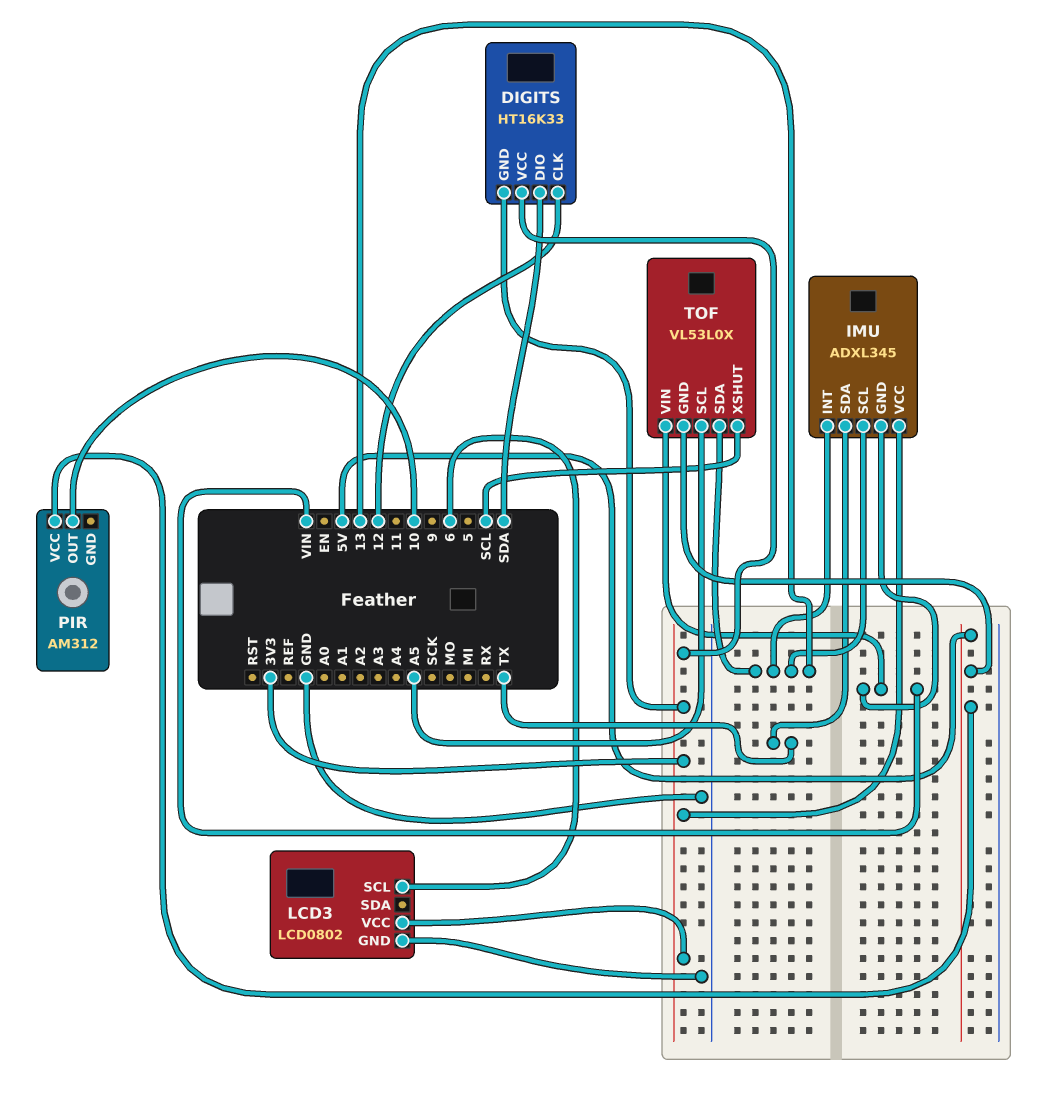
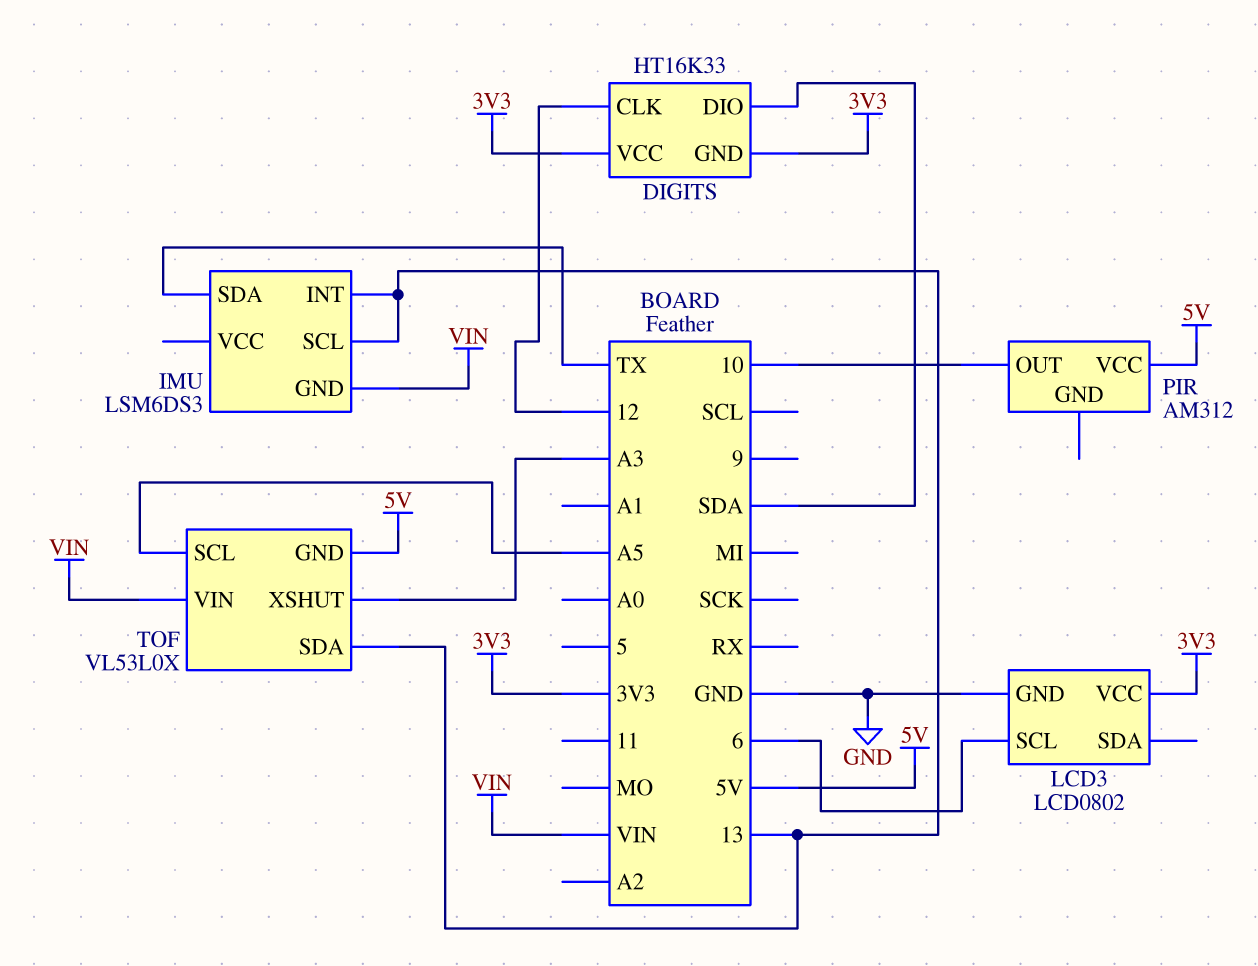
IMU: ADXL345 -> LSM6DS3
IMU pin VCC: 3V3 -> none
TOF pin XSHUT: SCL -> A3

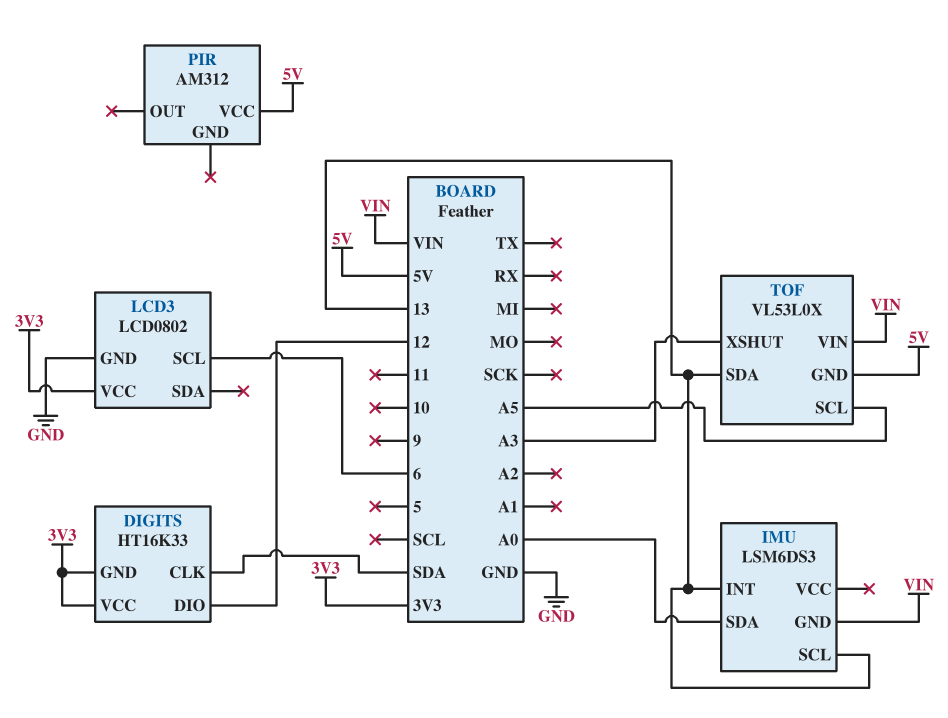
DIGITS pin CLK: 12 -> SDA
DIGITS pin DIO: SDA -> 12
IMU pin SDA: TX -> A0
PIR pin OUT: 10 -> none

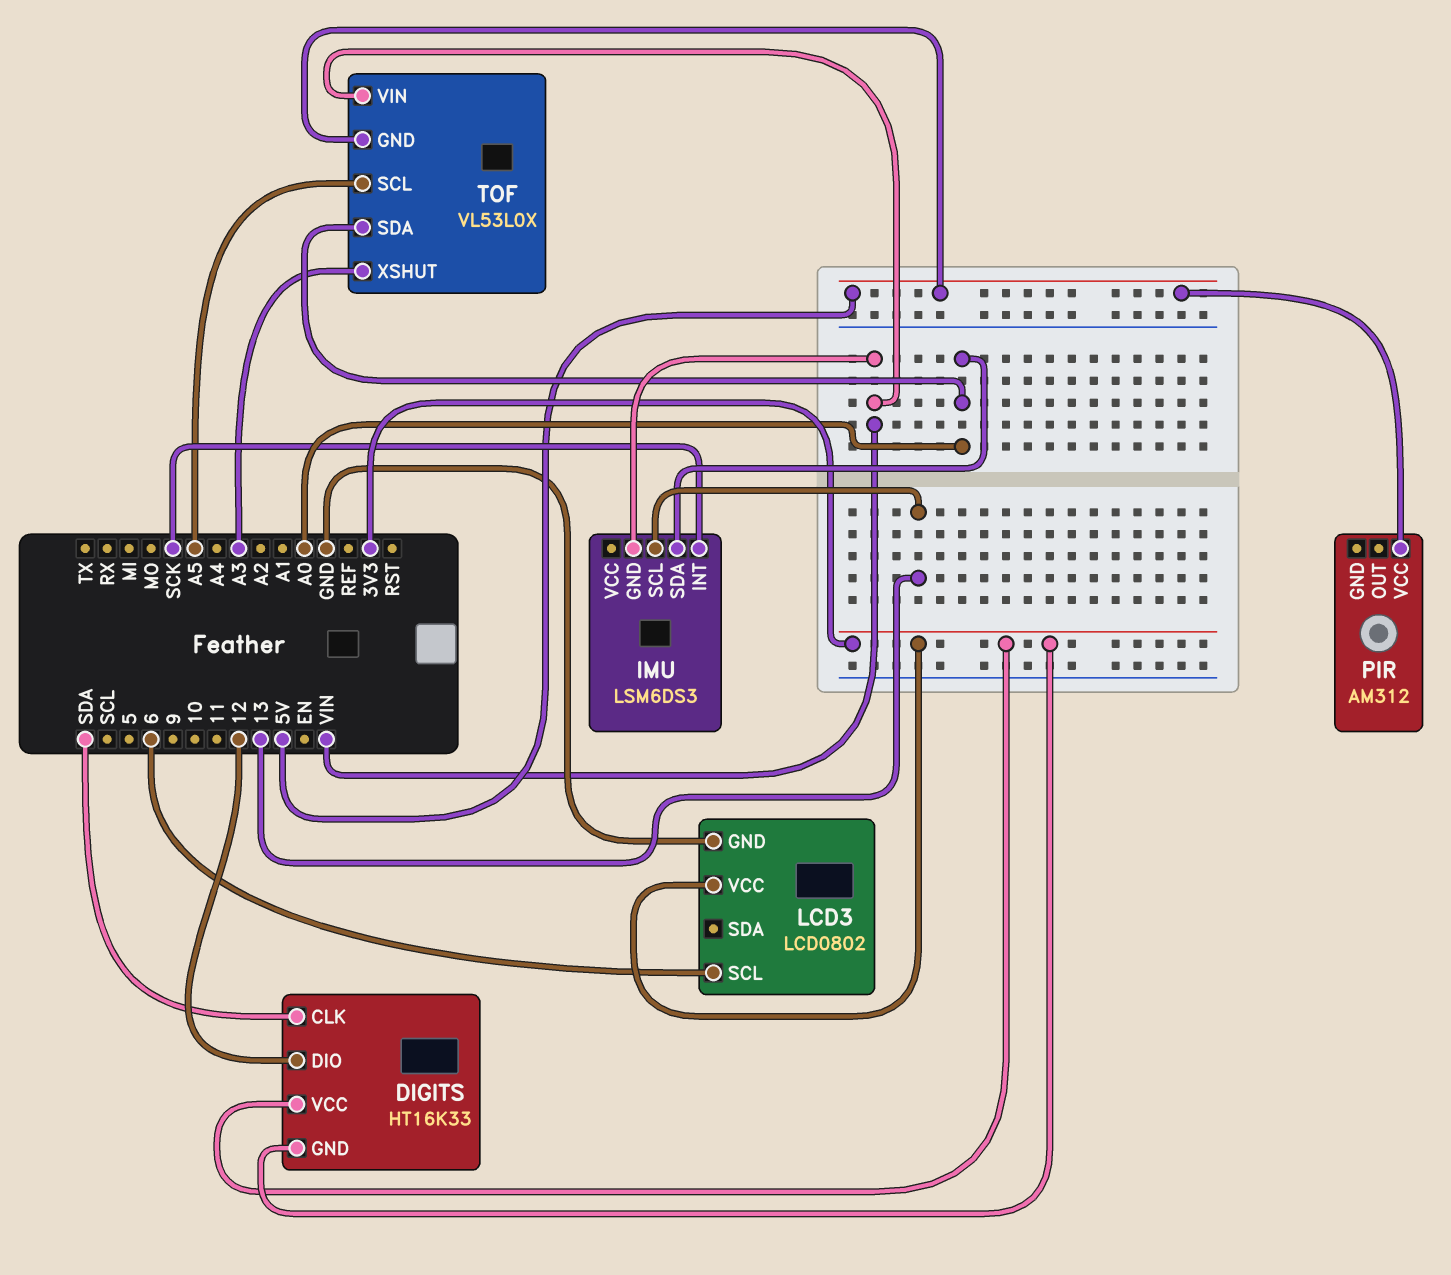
IMU pin INT: 13 -> SCK
TOF pin SDA: 13 -> A0

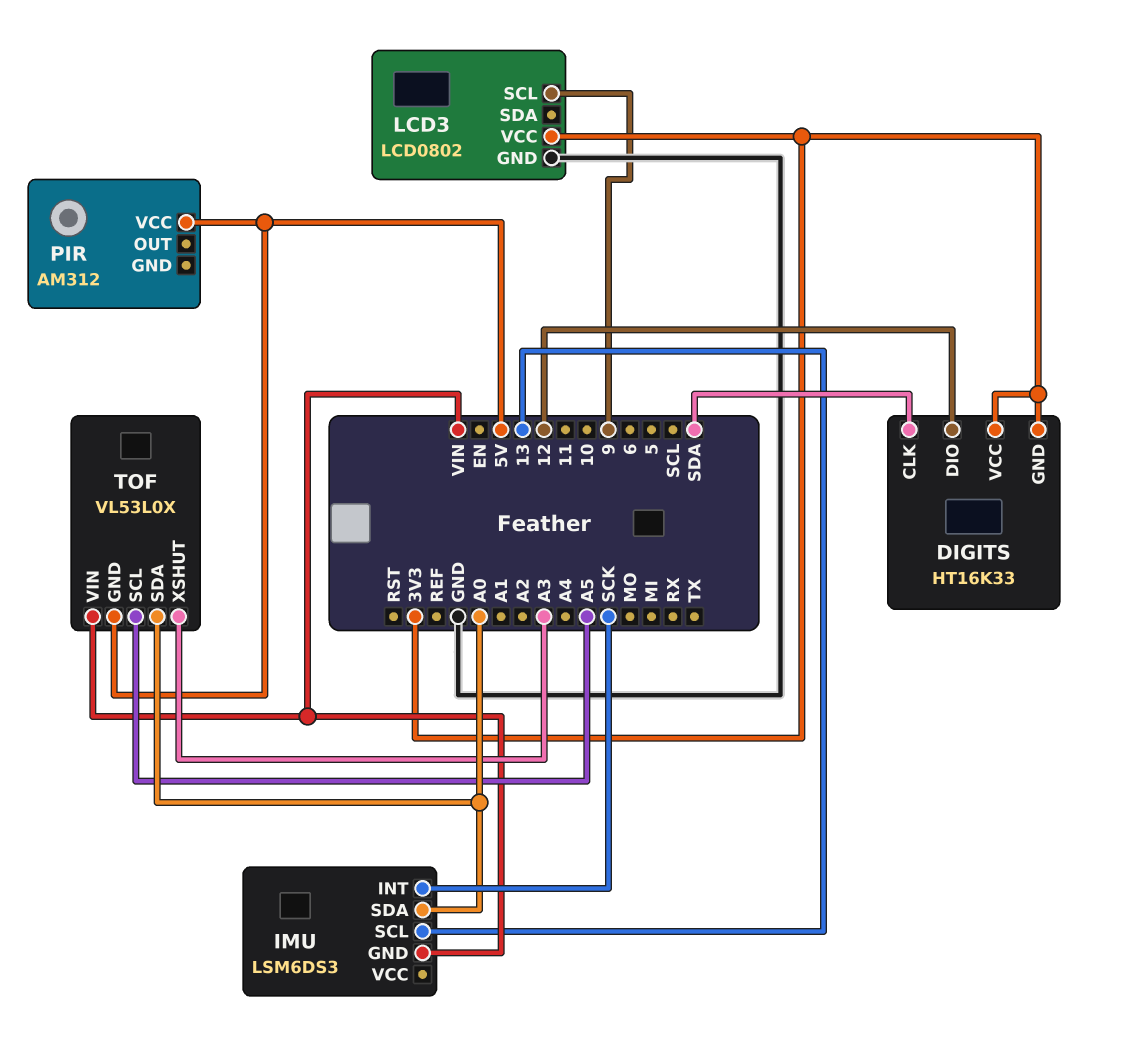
LCD3 pin SCL: 6 -> 9

